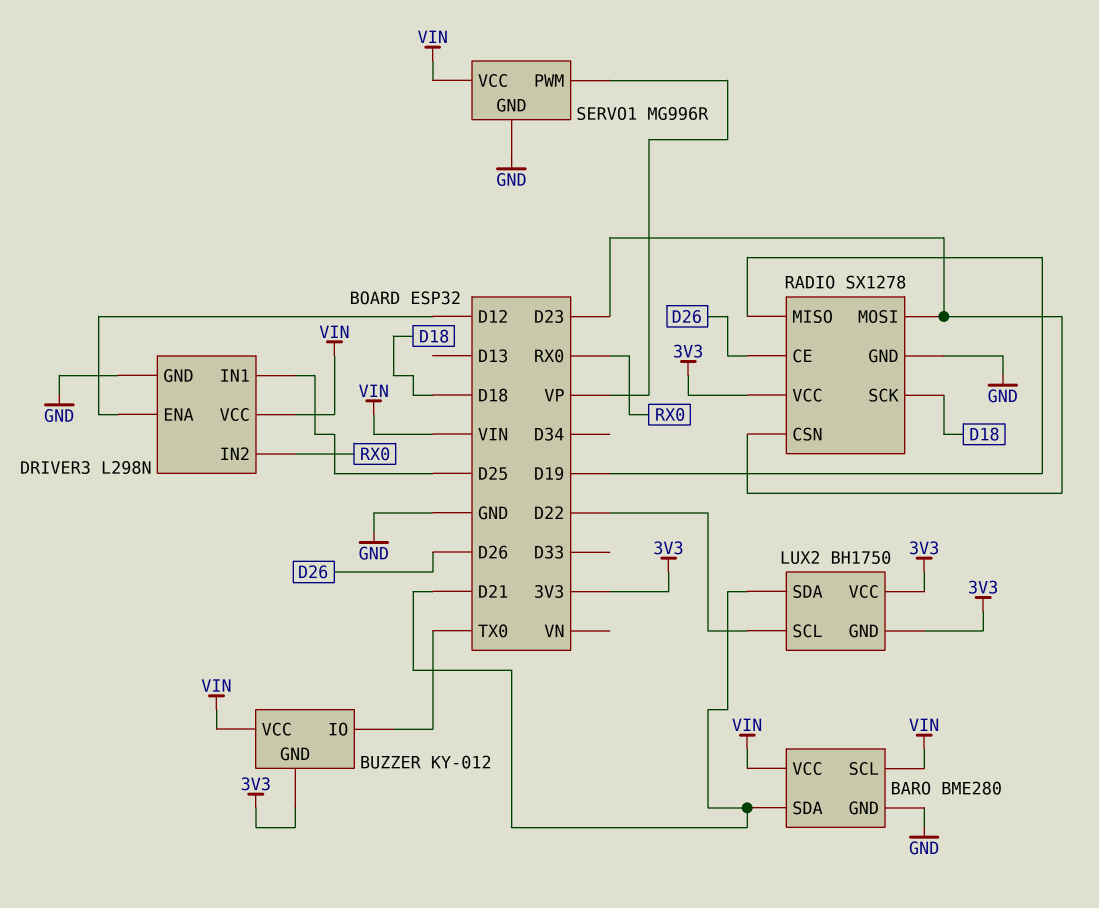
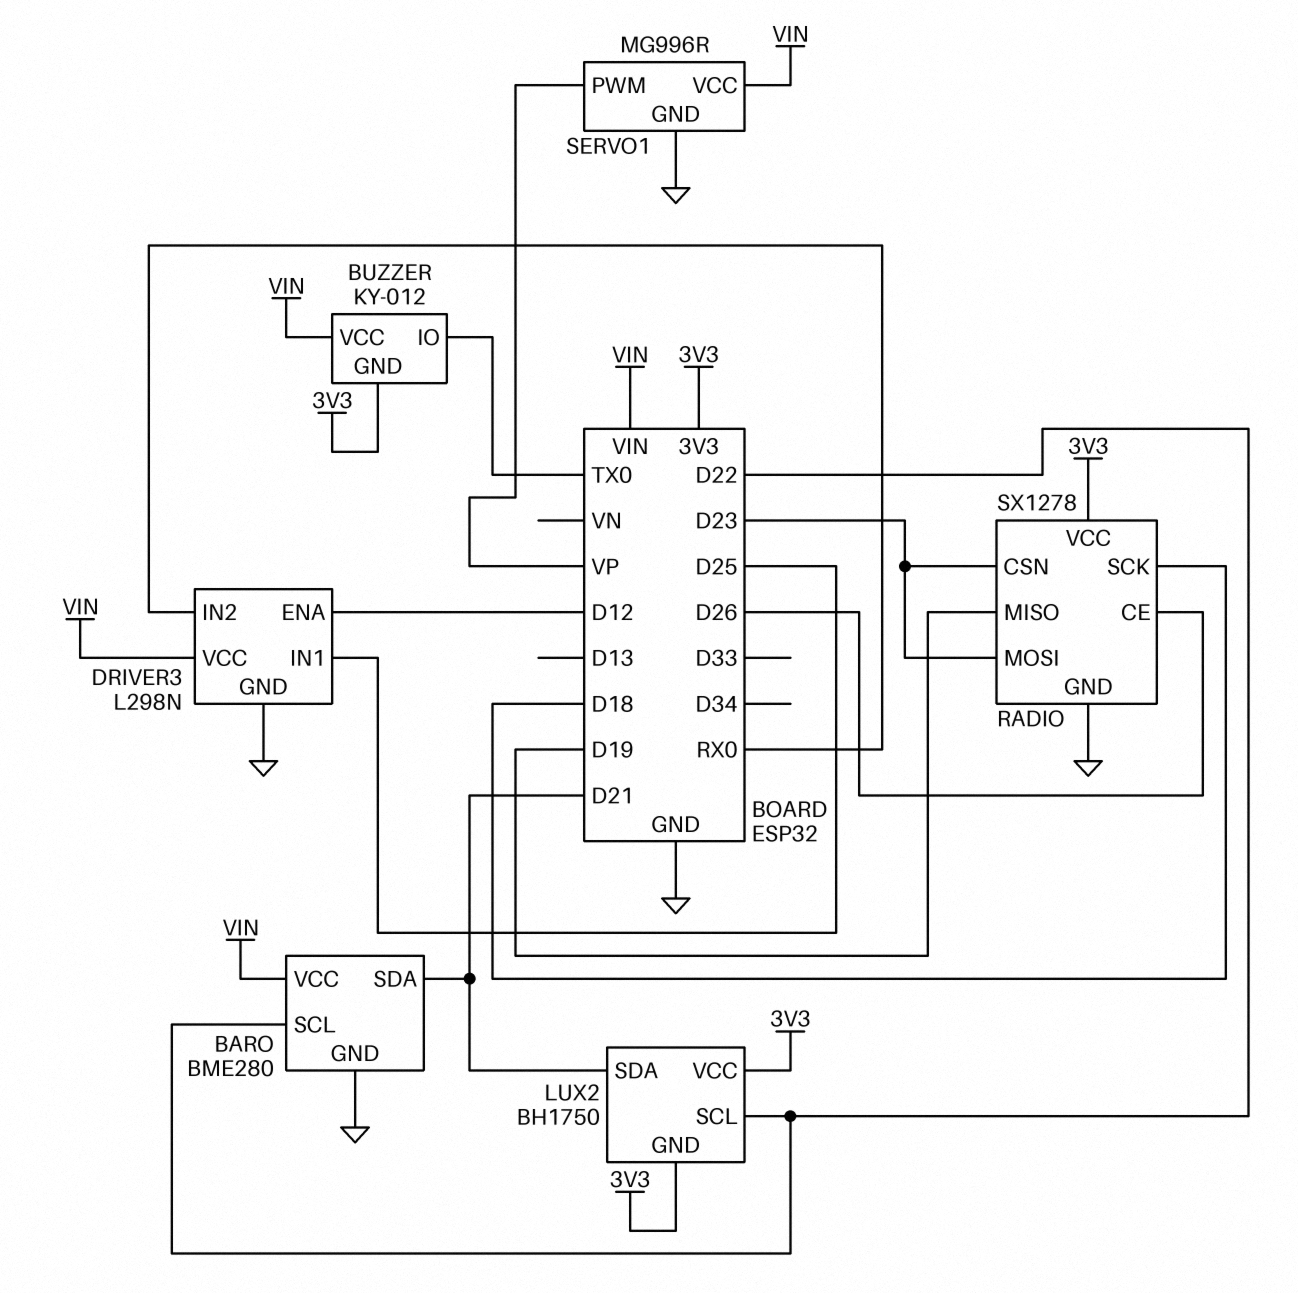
BARO pin SCL: VIN -> D22

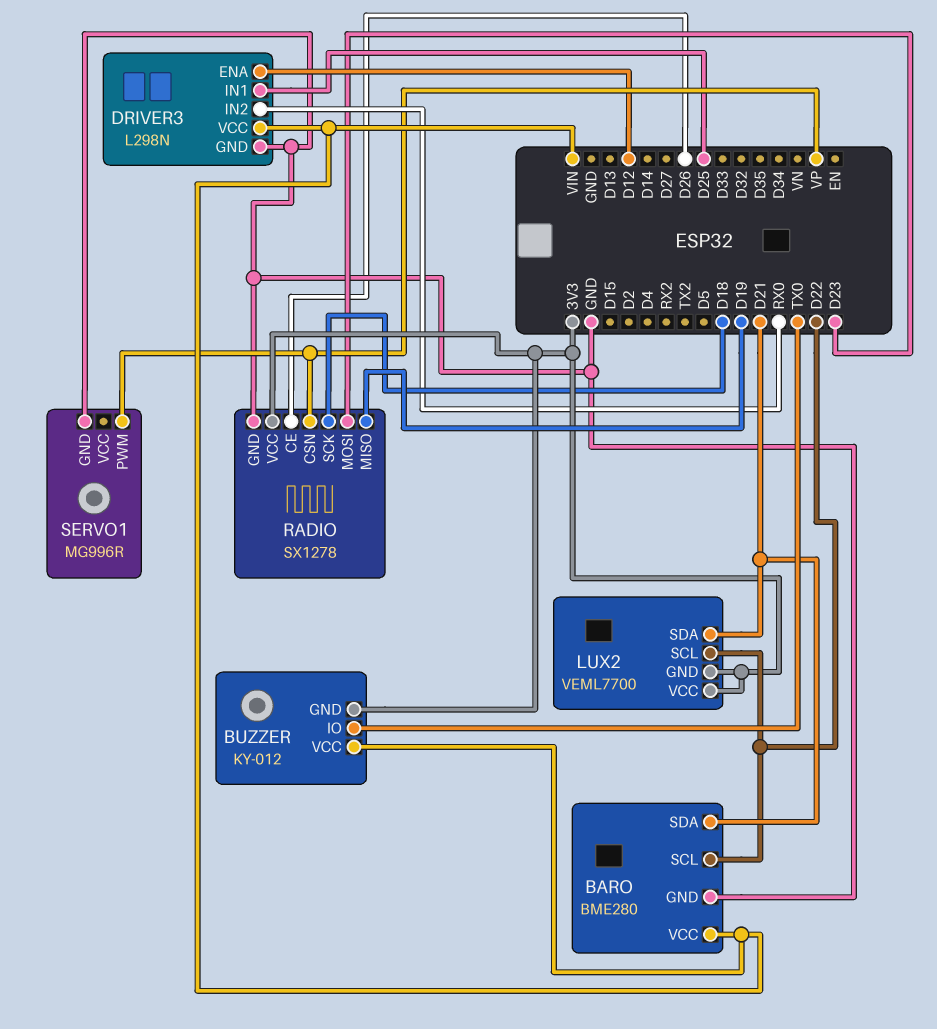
LUX2: BH1750 -> VEML7700
RADIO pin CSN: D23 -> VP
SERVO1 pin VCC: VIN -> none

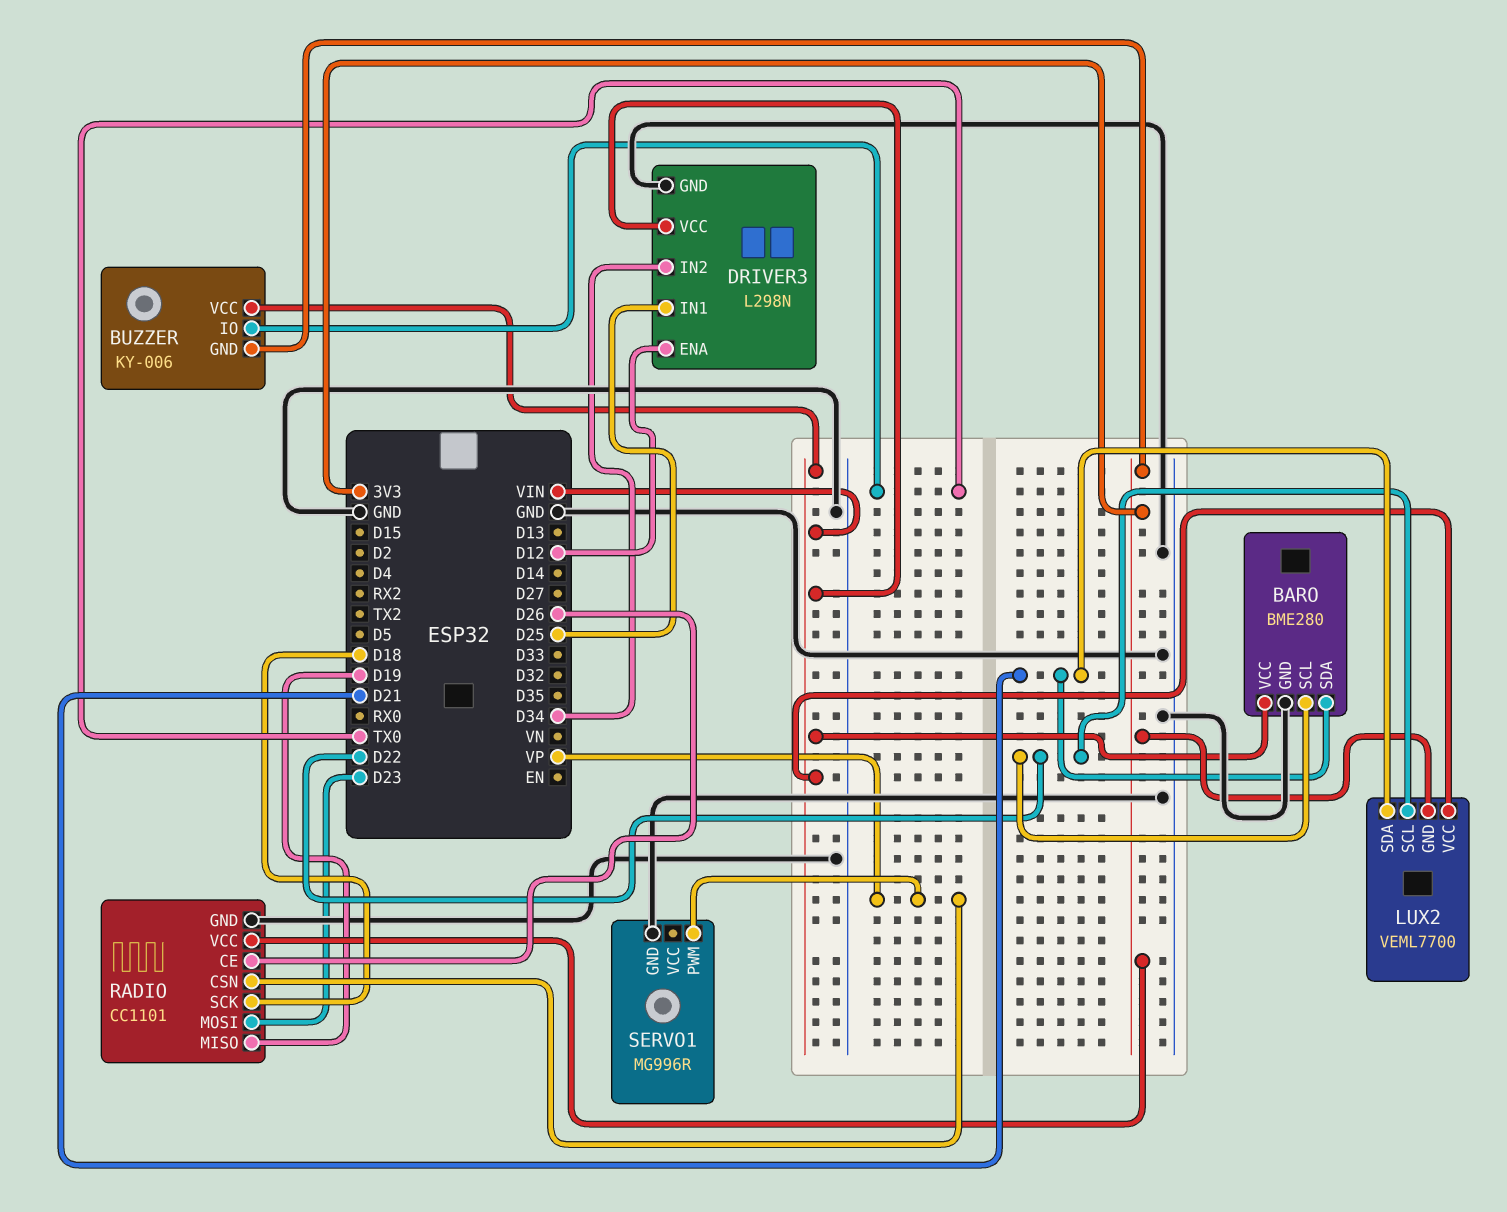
BUZZER: KY-012 -> KY-006
DRIVER3 pin IN2: RX0 -> D34
LUX2 pin VCC: 3V3 -> VIN
RADIO: SX1278 -> CC1101

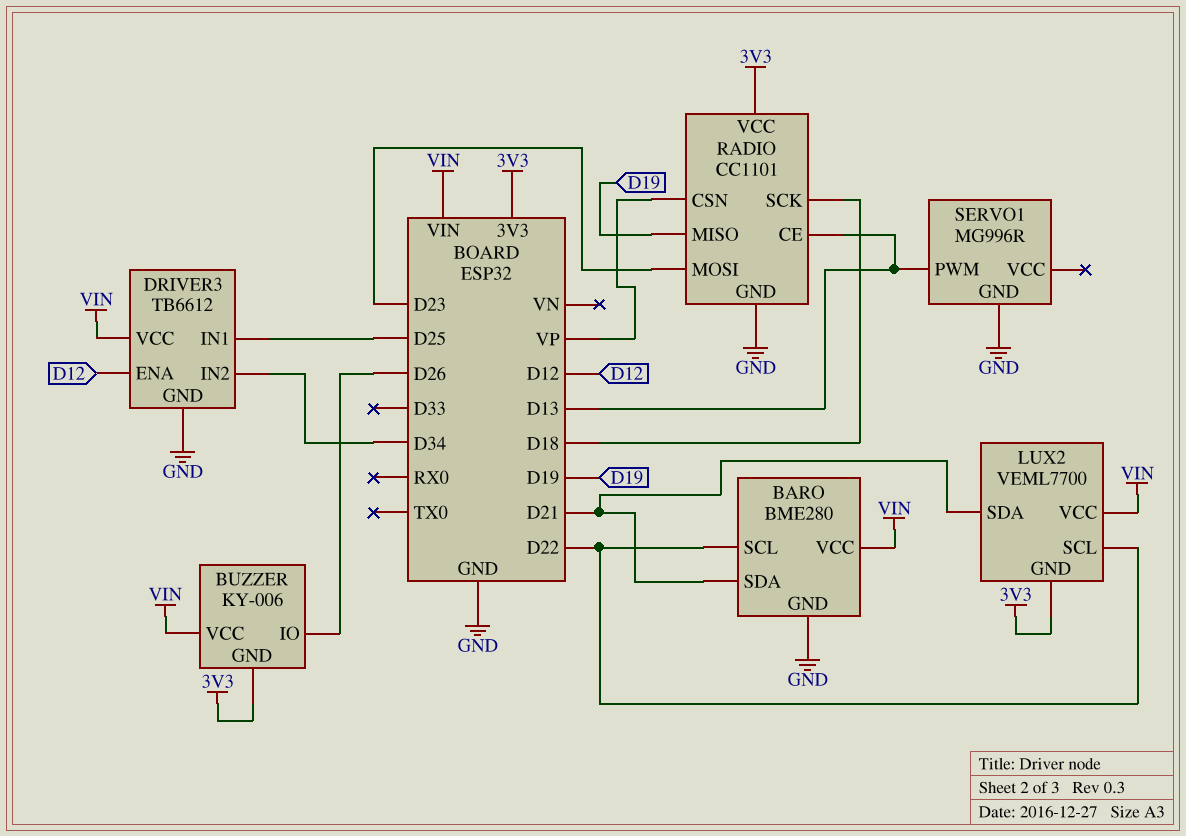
BUZZER pin IO: TX0 -> D26
DRIVER3: L298N -> TB6612
RADIO pin CE: D26 -> D13
SERVO1 pin PWM: VP -> D13

